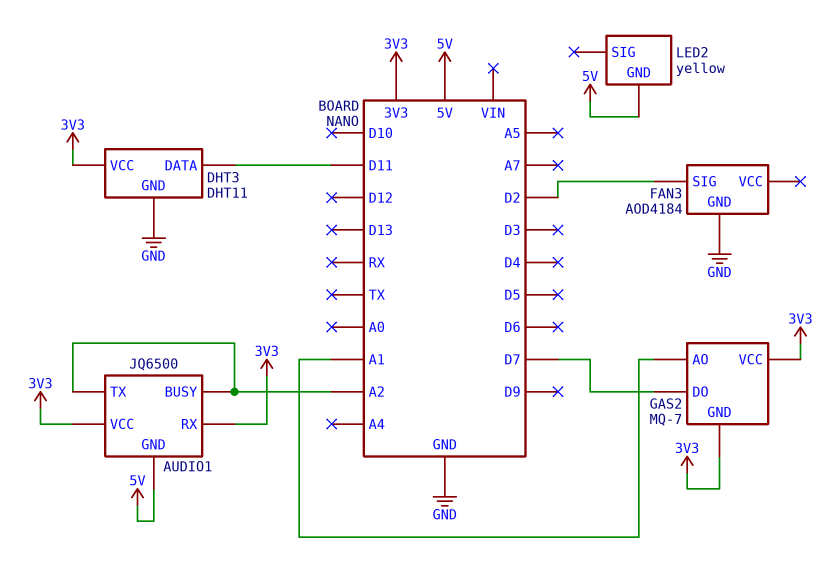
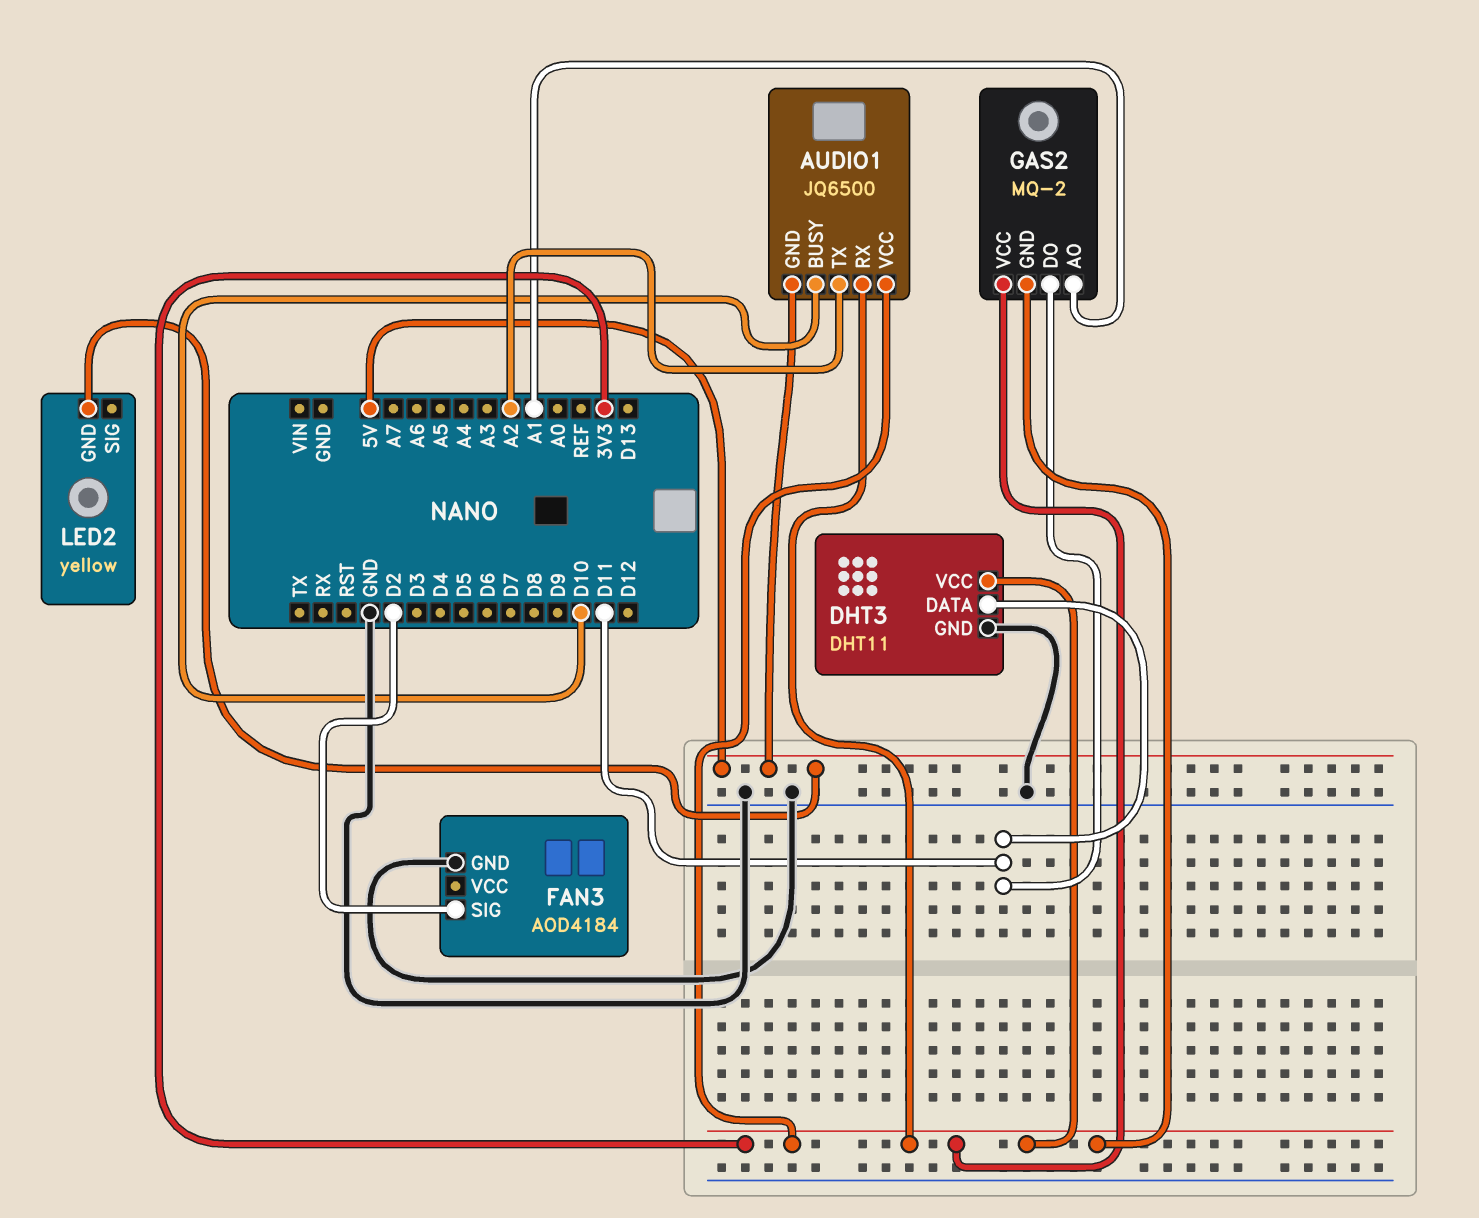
AUDIO1 pin BUSY: A2 -> D10
GAS2: MQ-7 -> MQ-2
GAS2 pin DO: D7 -> D11

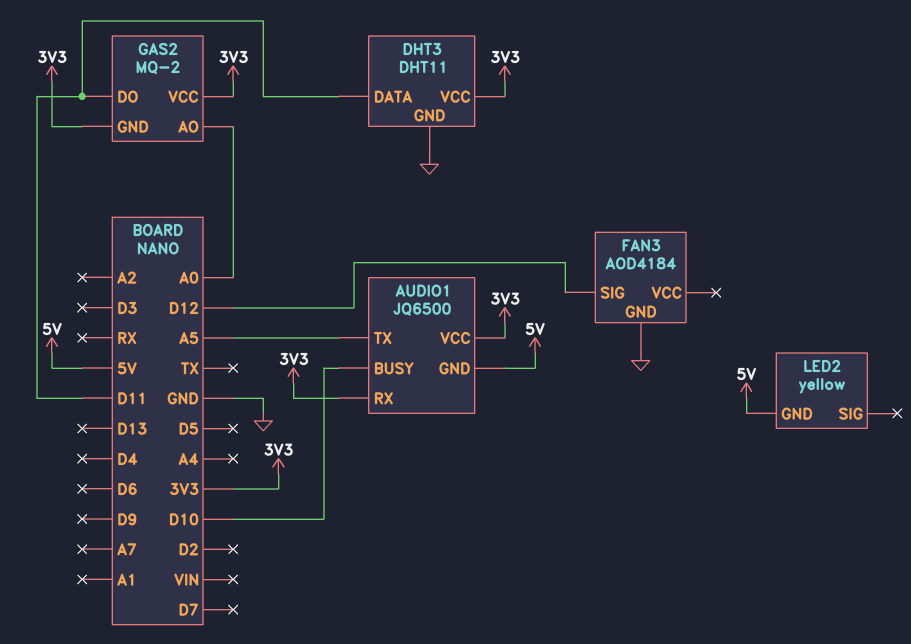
AUDIO1 pin TX: A2 -> A5
FAN3 pin SIG: D2 -> D12
GAS2 pin AO: A1 -> A0

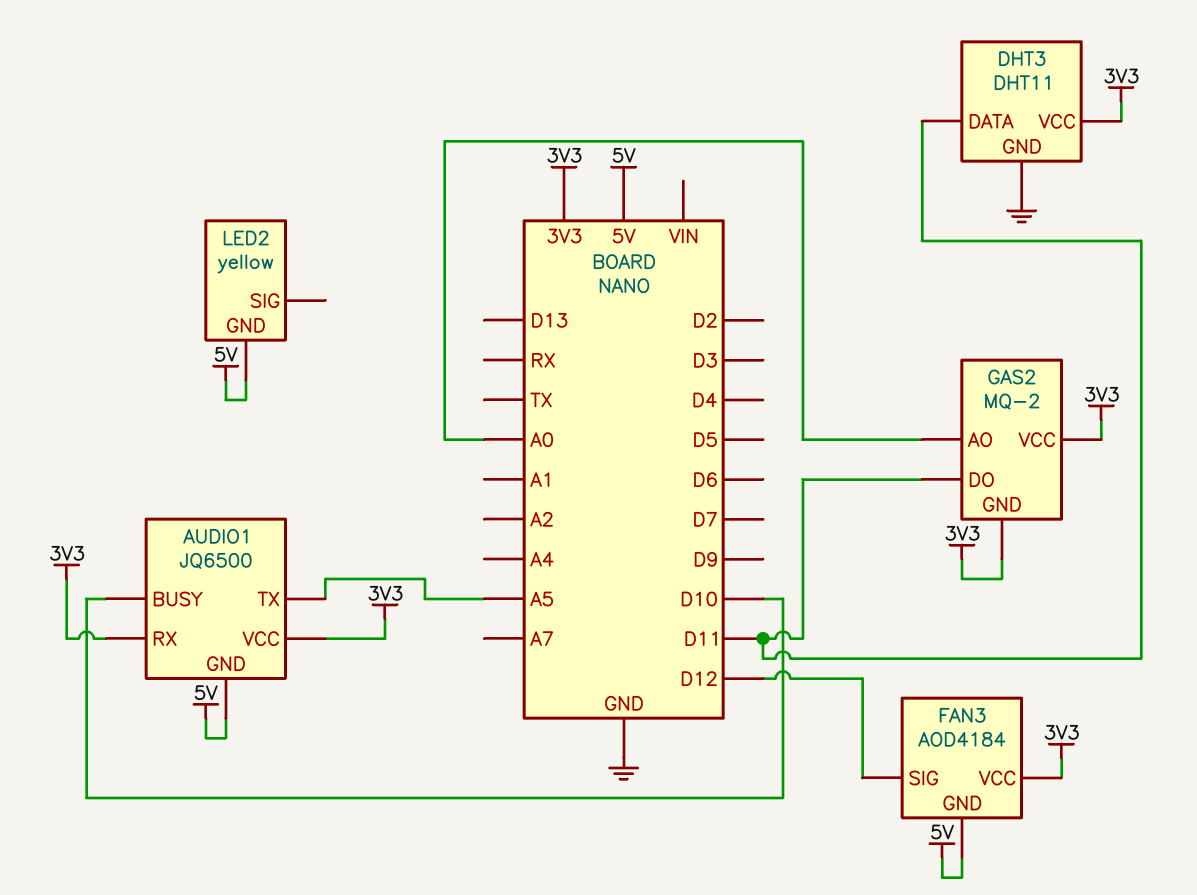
FAN3 pin GND: GND -> 5V
FAN3 pin VCC: none -> 3V3

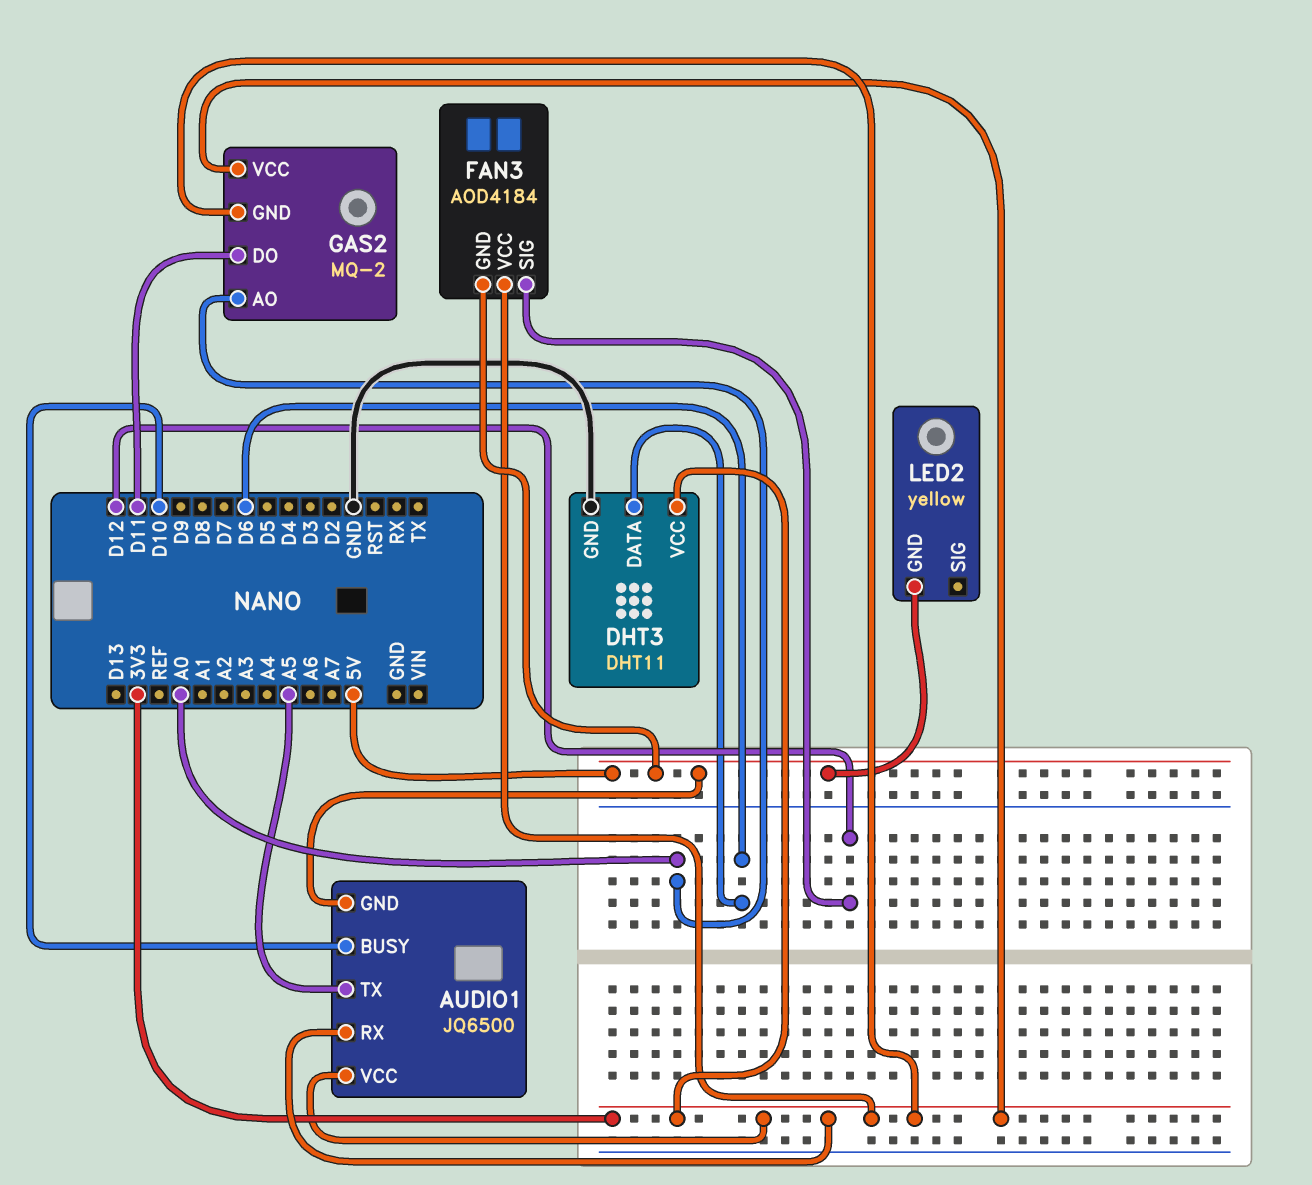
DHT3 pin DATA: D11 -> D6

